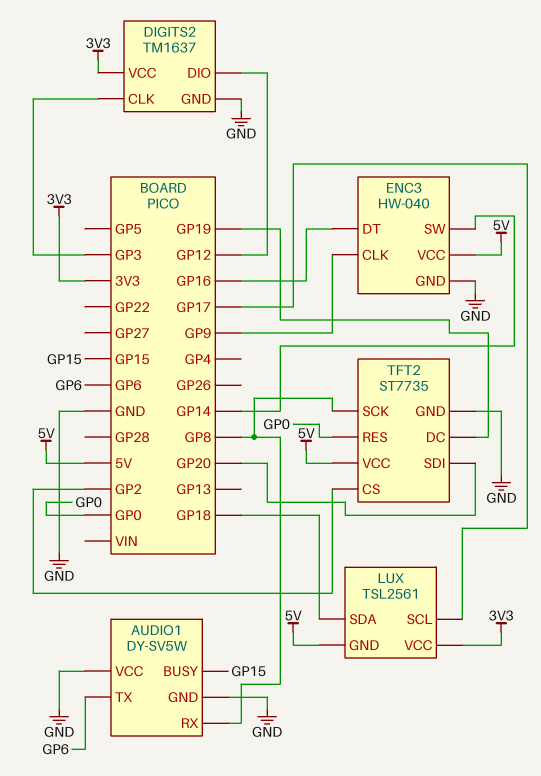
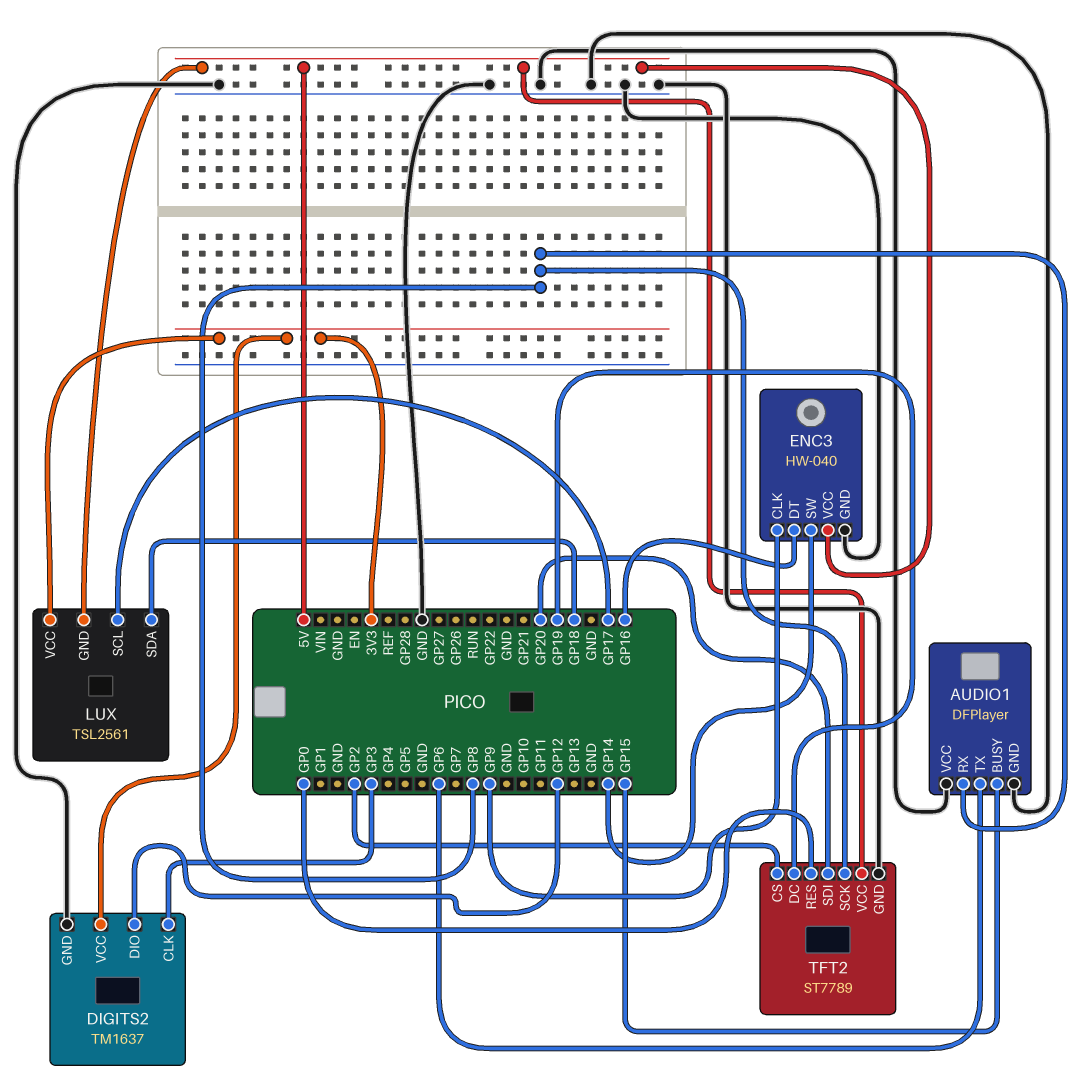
AUDIO1: DY-SV5W -> DFPlayer
TFT2: ST7735 -> ST7789

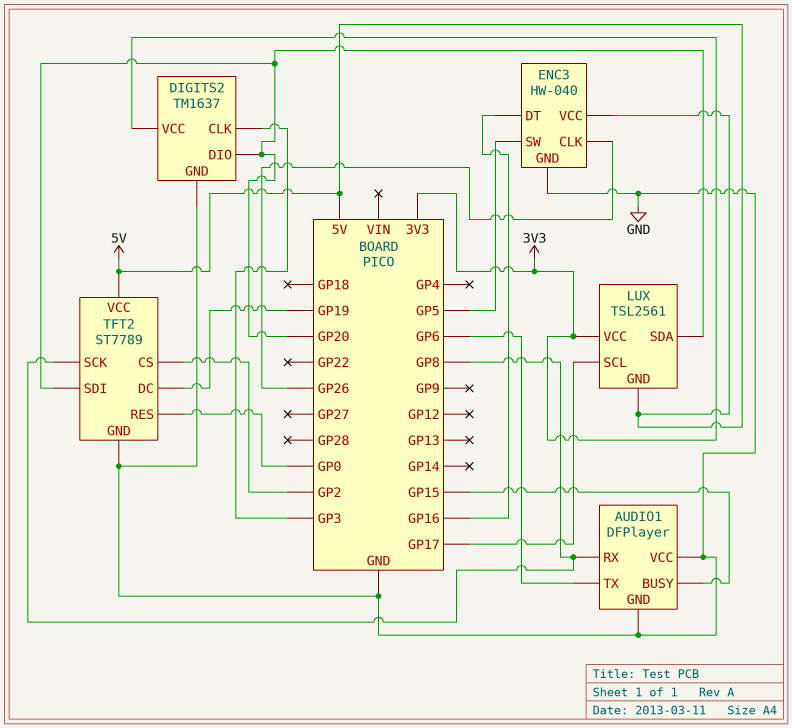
DIGITS2 pin DIO: GP12 -> GP20
ENC3 pin CLK: GP9 -> GP26
ENC3 pin SW: GP14 -> GP5
LUX pin SDA: GP18 -> GP20

